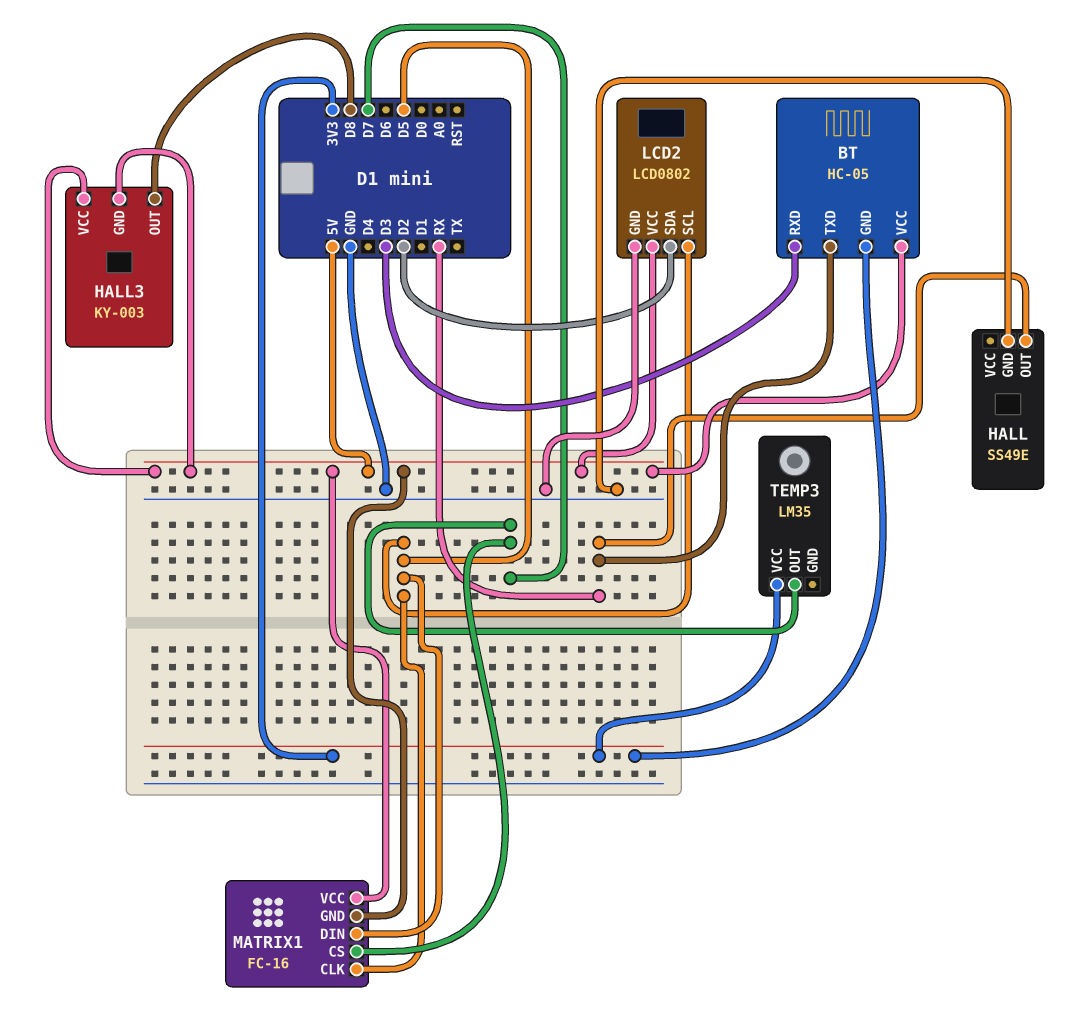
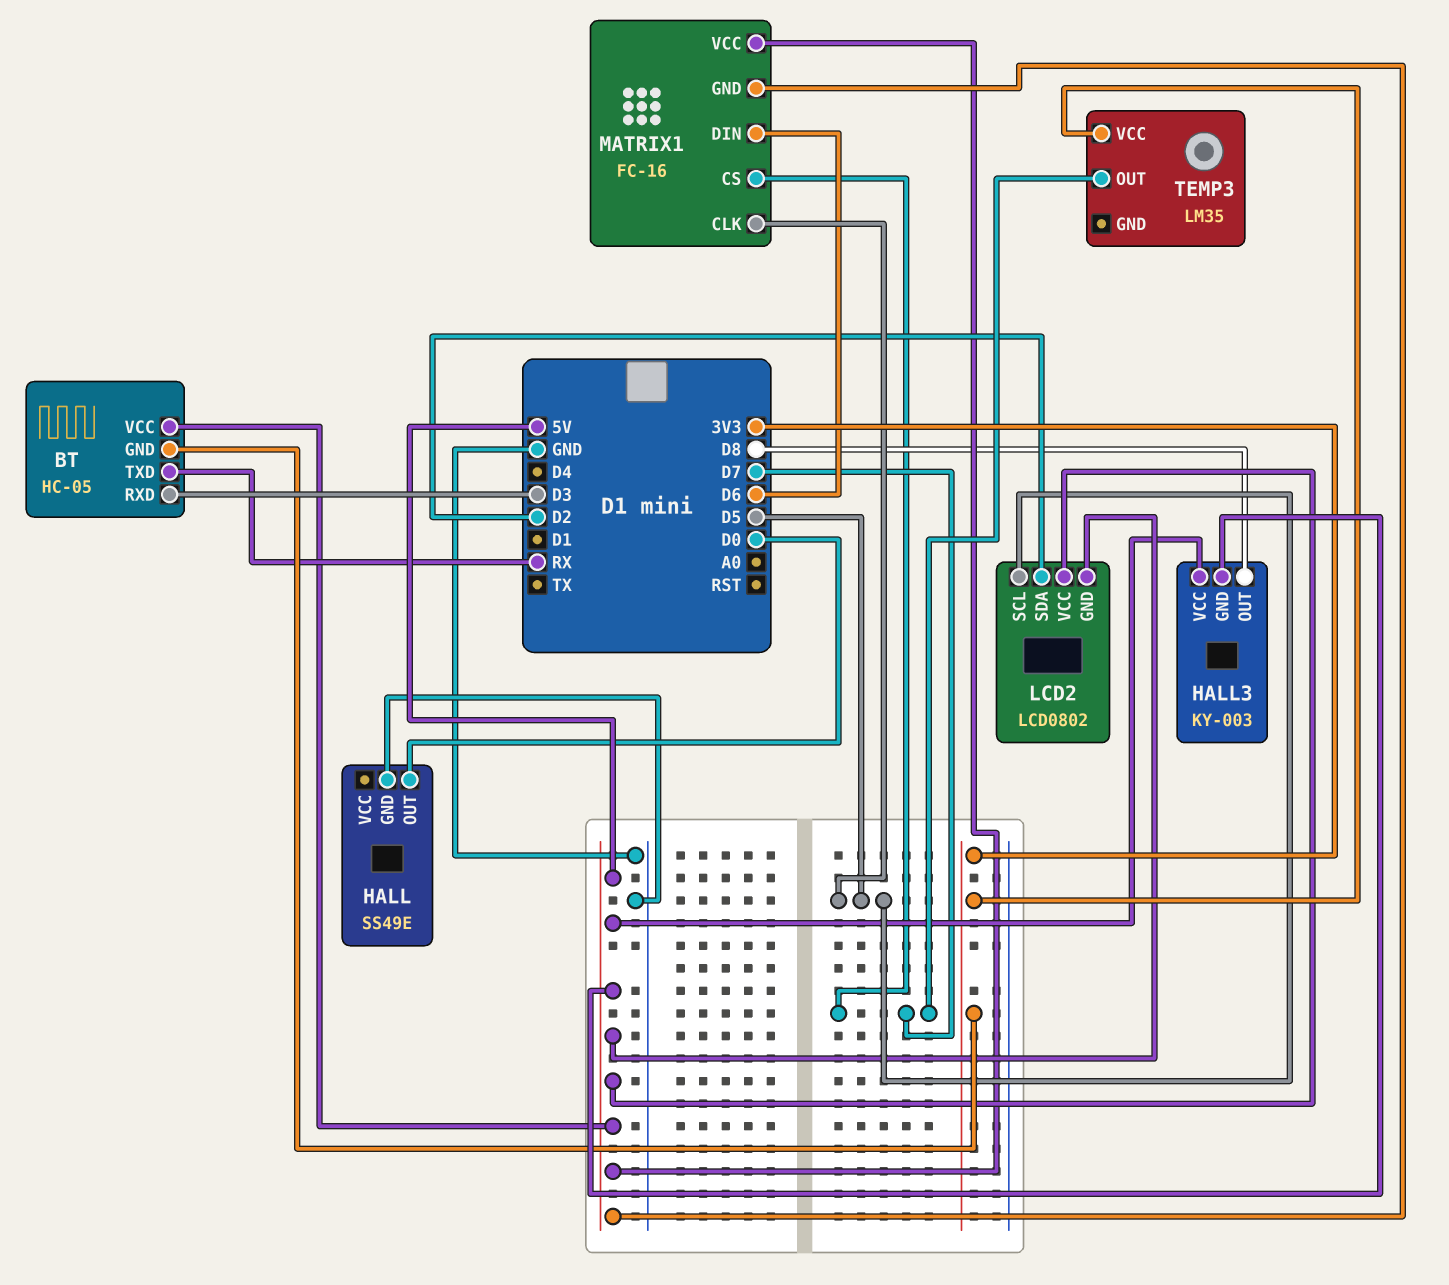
HALL pin OUT: RX -> D0
LCD2 pin GND: GND -> 5V
MATRIX1 pin DIN: D5 -> D6

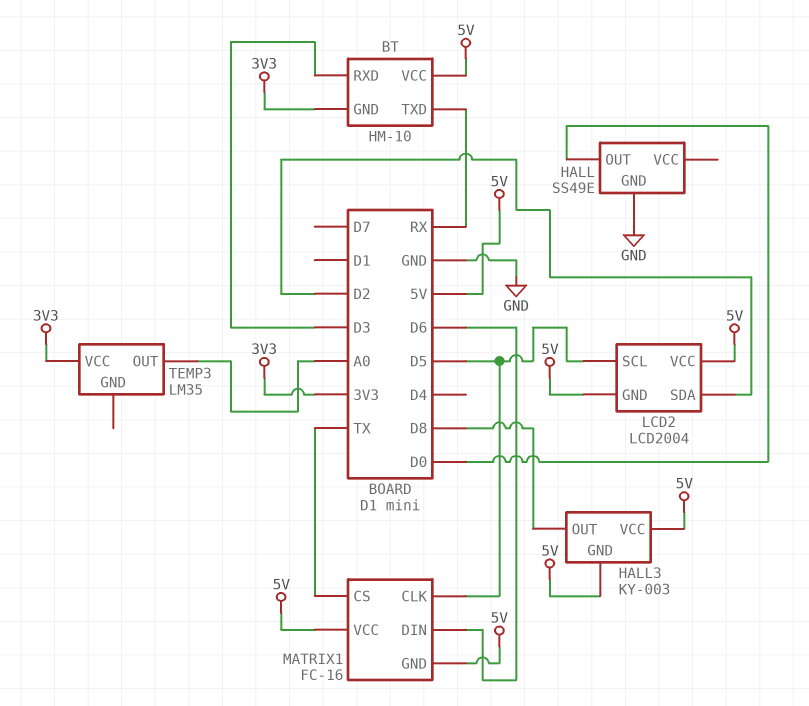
BT: HC-05 -> HM-10
LCD2: LCD0802 -> LCD2004
MATRIX1 pin CS: D7 -> TX
TEMP3 pin OUT: D7 -> A0

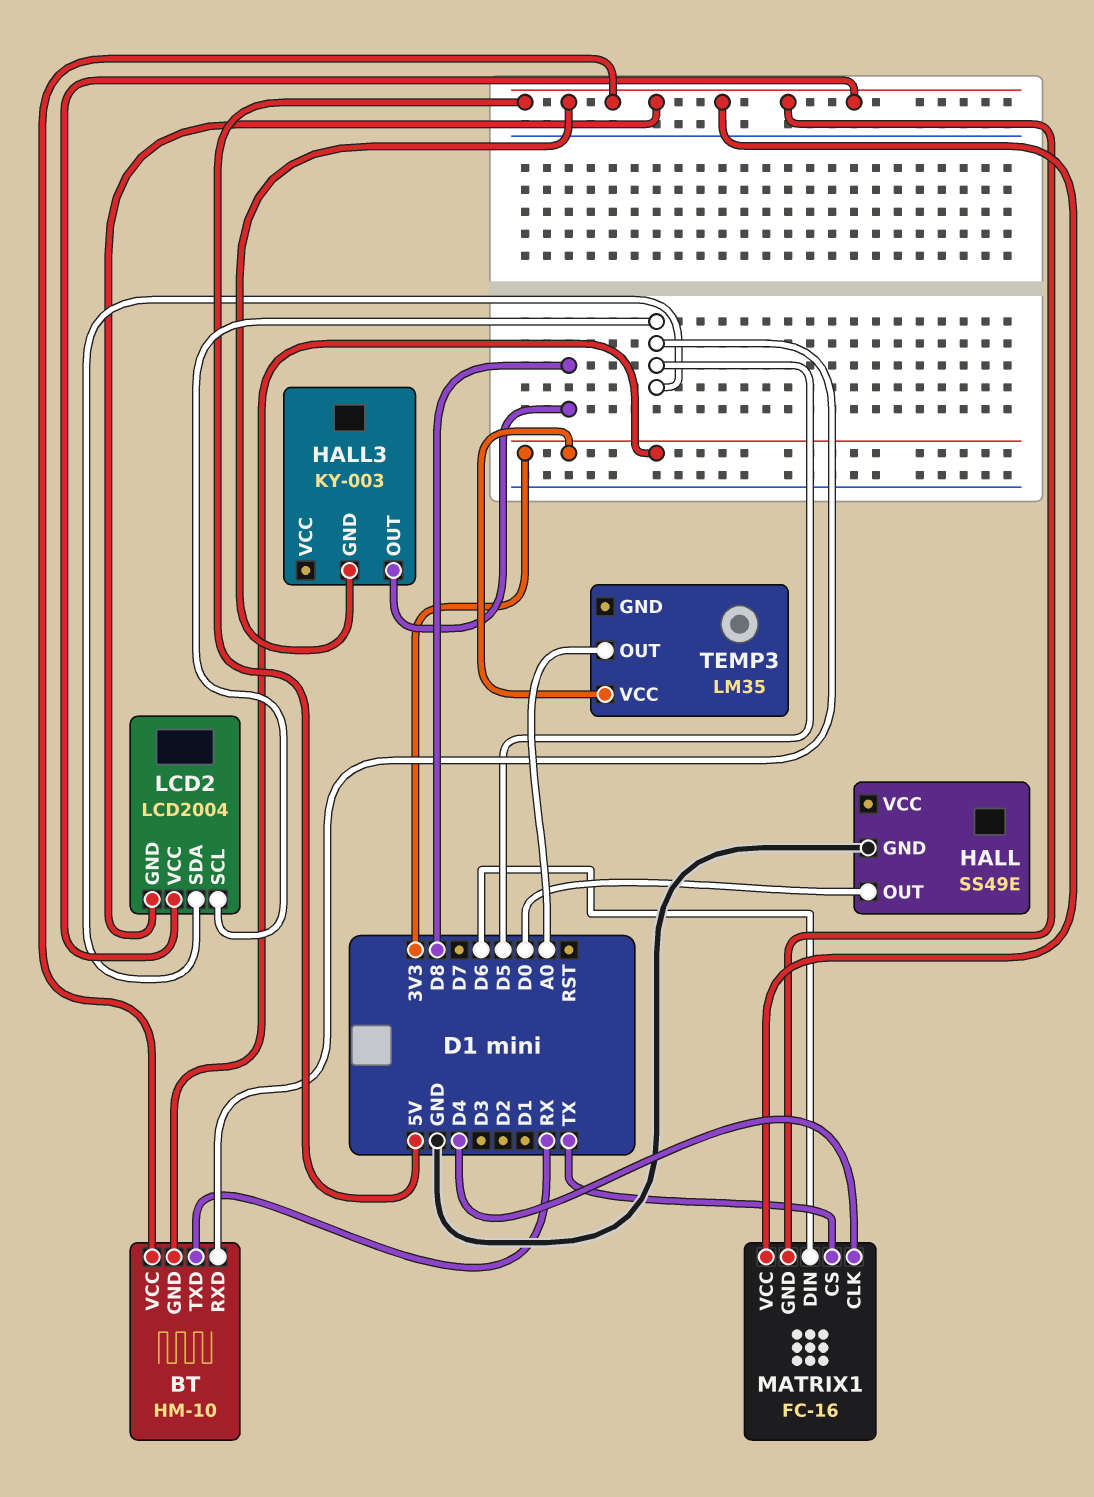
BT pin RXD: D3 -> D5
HALL3 pin VCC: 5V -> none
LCD2 pin SDA: D2 -> D5
MATRIX1 pin CLK: D5 -> D4

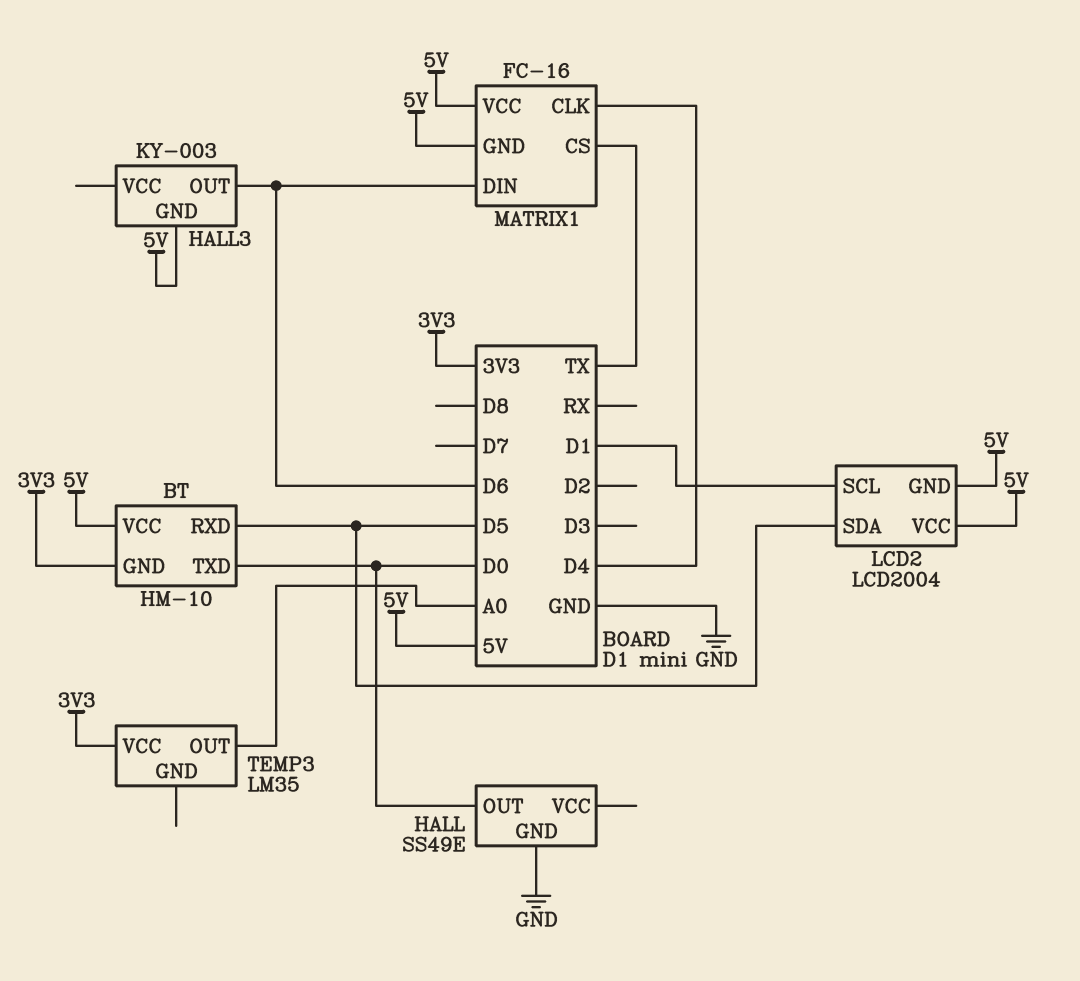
BT pin TXD: RX -> D0
HALL3 pin OUT: D8 -> D6
LCD2 pin SCL: D5 -> D1

